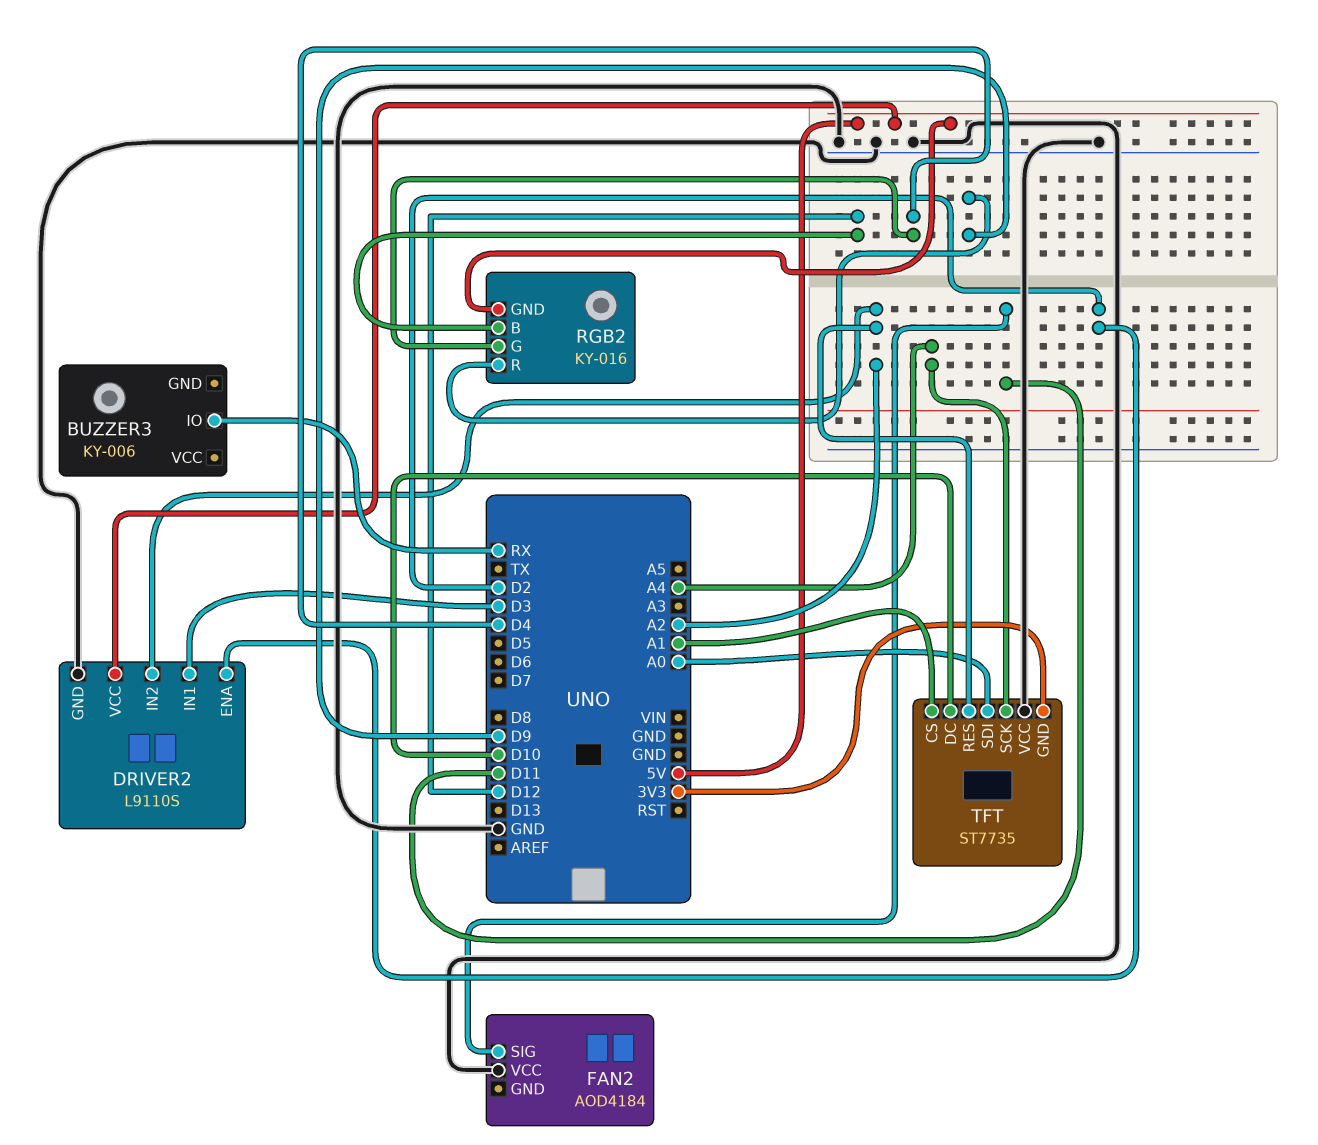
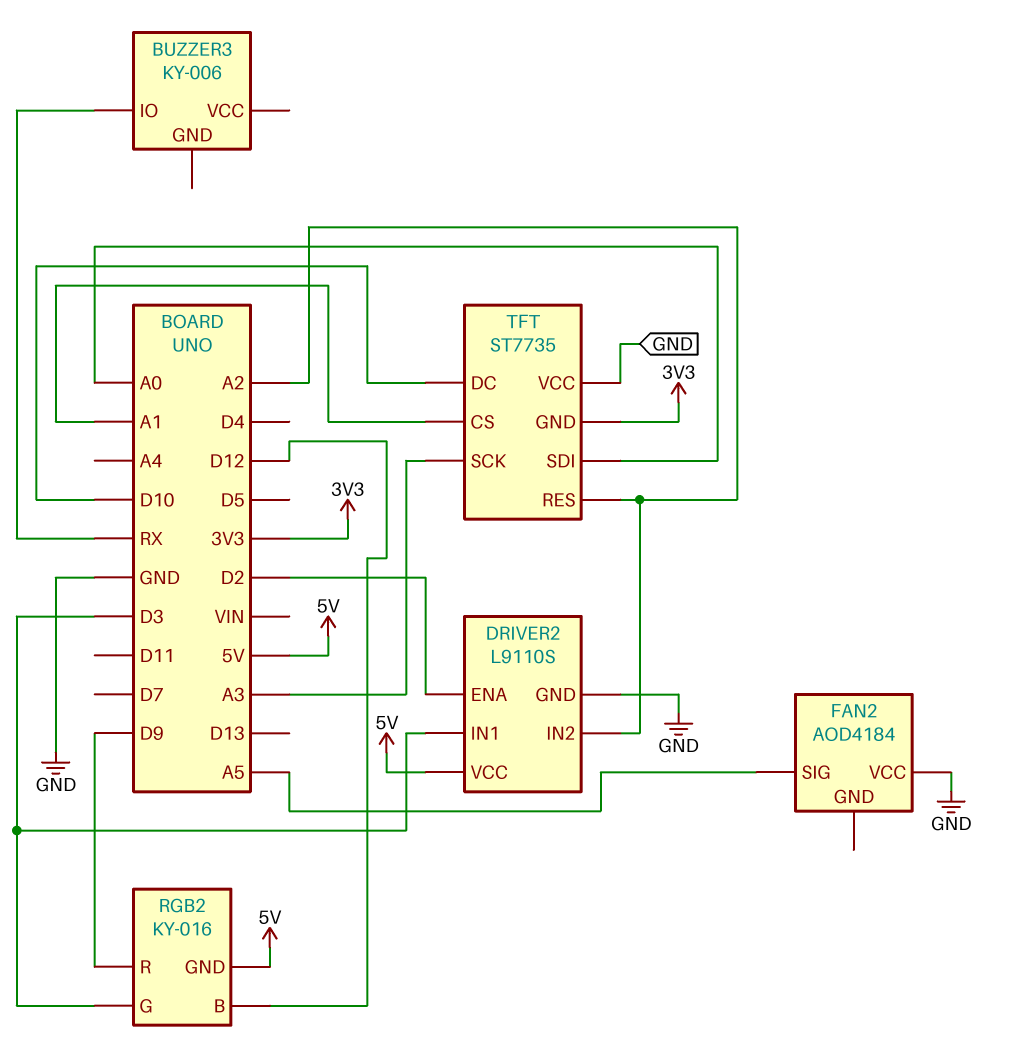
FAN2 pin SIG: D11 -> A5
RGB2 pin G: D4 -> D3
TFT pin SCK: A4 -> A3

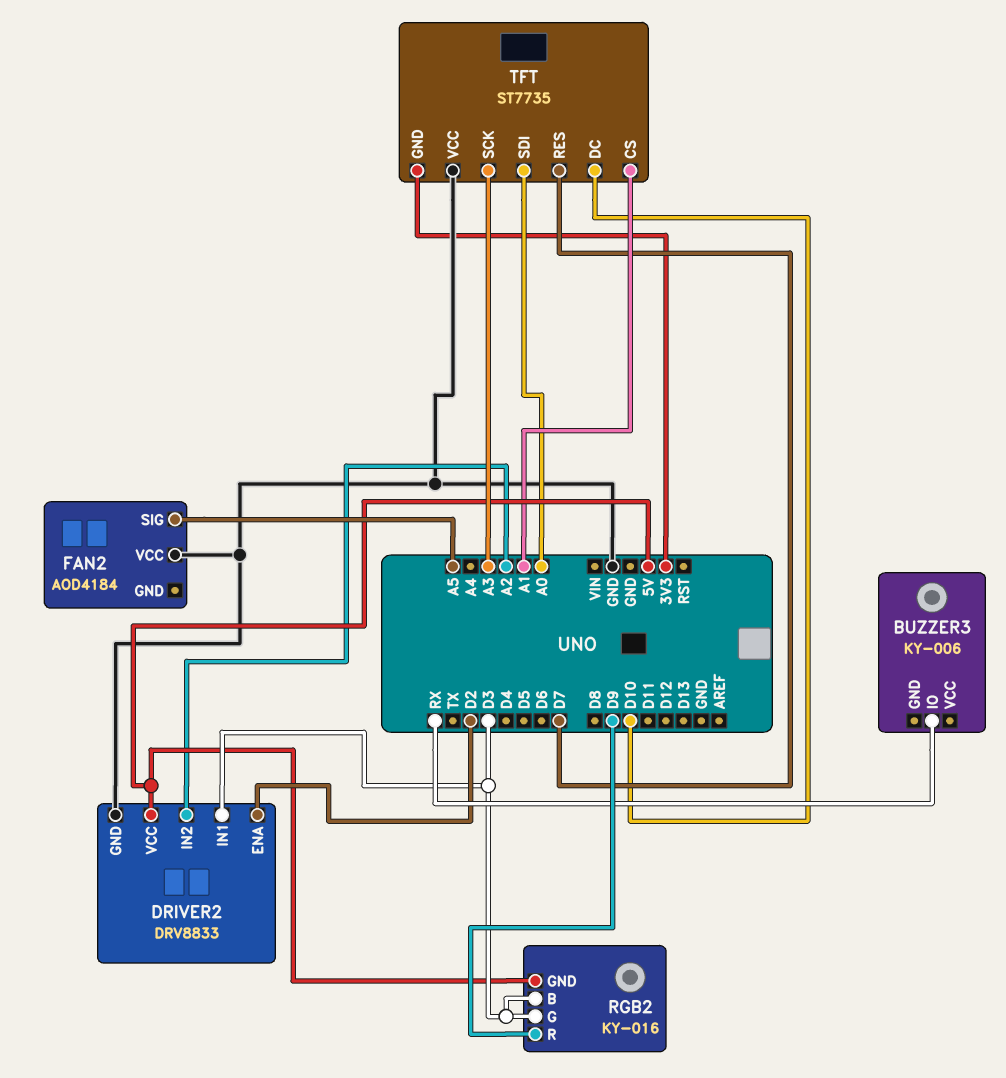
DRIVER2: L9110S -> DRV8833
RGB2 pin B: D12 -> D3
TFT pin RES: A2 -> D7

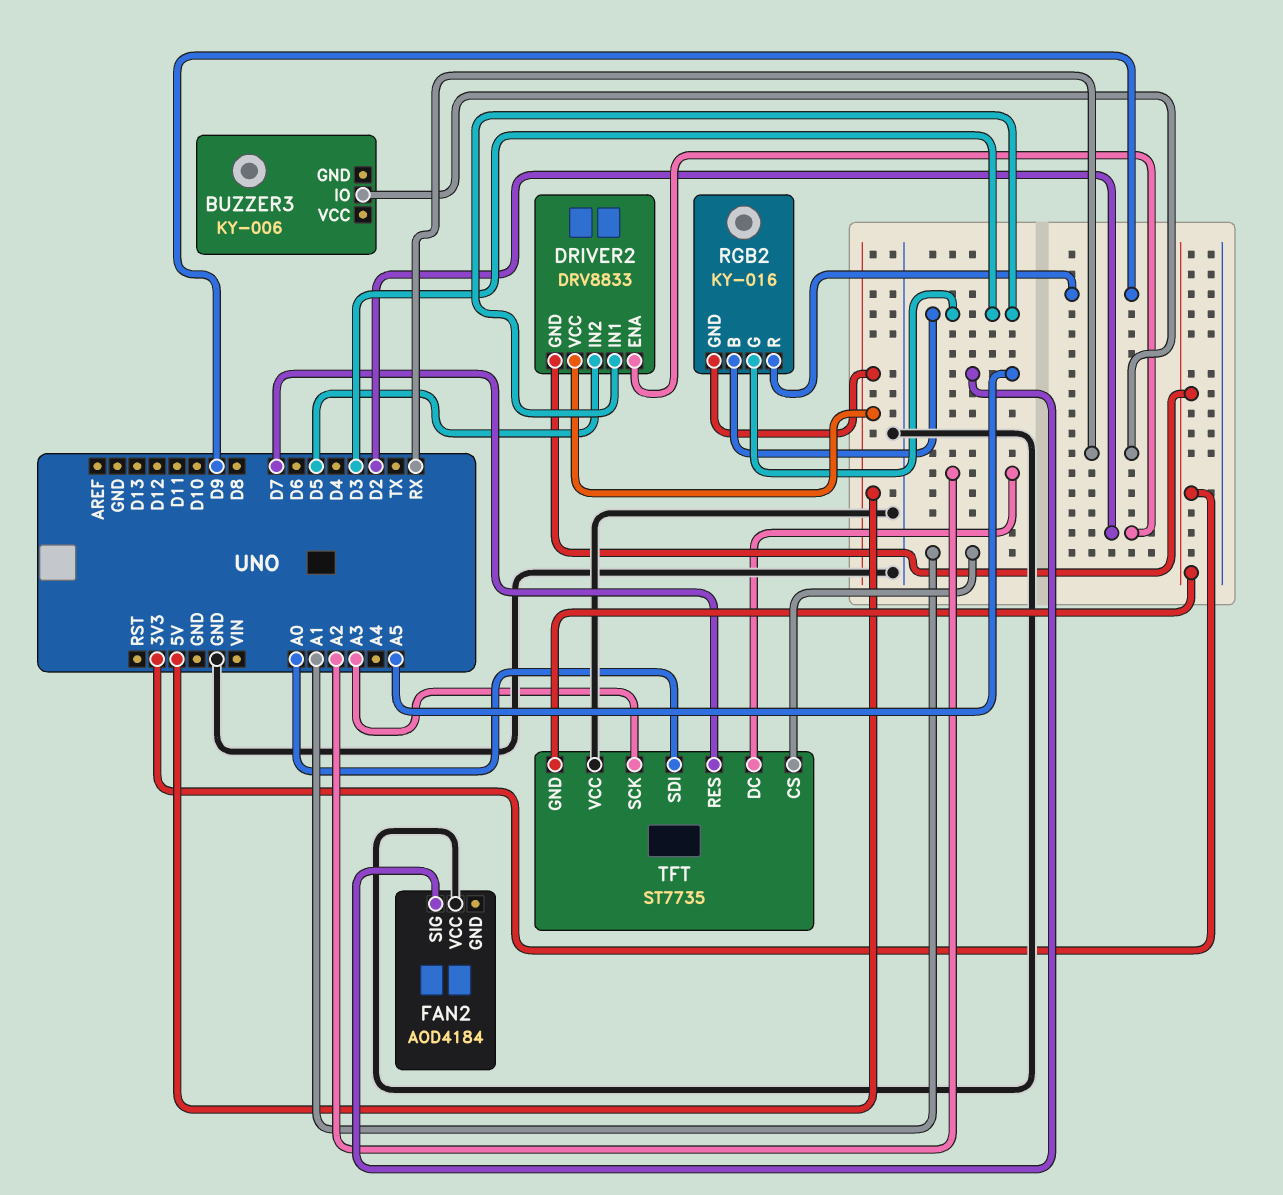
DRIVER2 pin GND: GND -> 3V3
DRIVER2 pin IN2: A2 -> D5
TFT pin DC: D10 -> A2

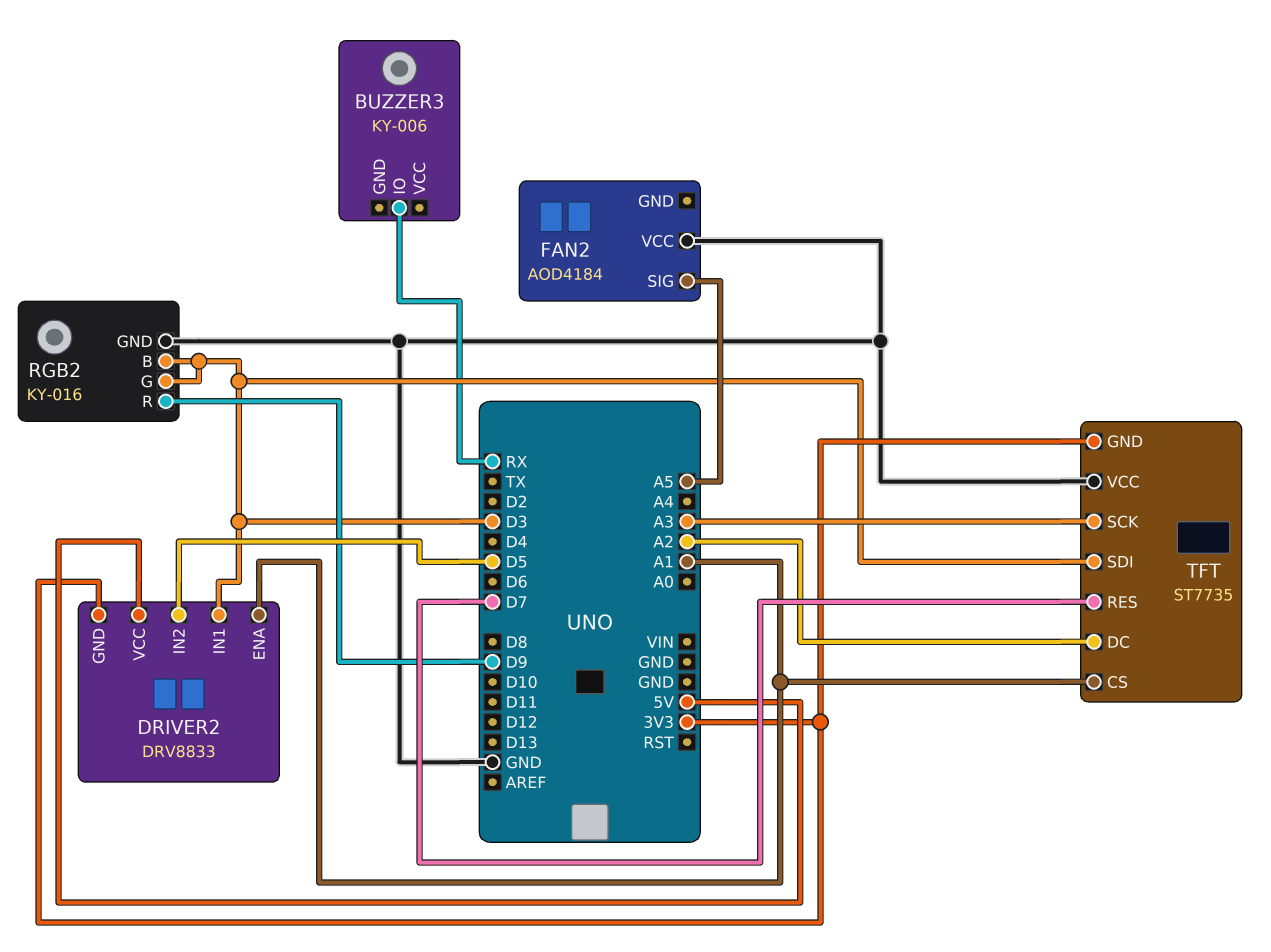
DRIVER2 pin ENA: D2 -> A1
RGB2 pin GND: 5V -> GND
TFT pin SDI: A0 -> D3

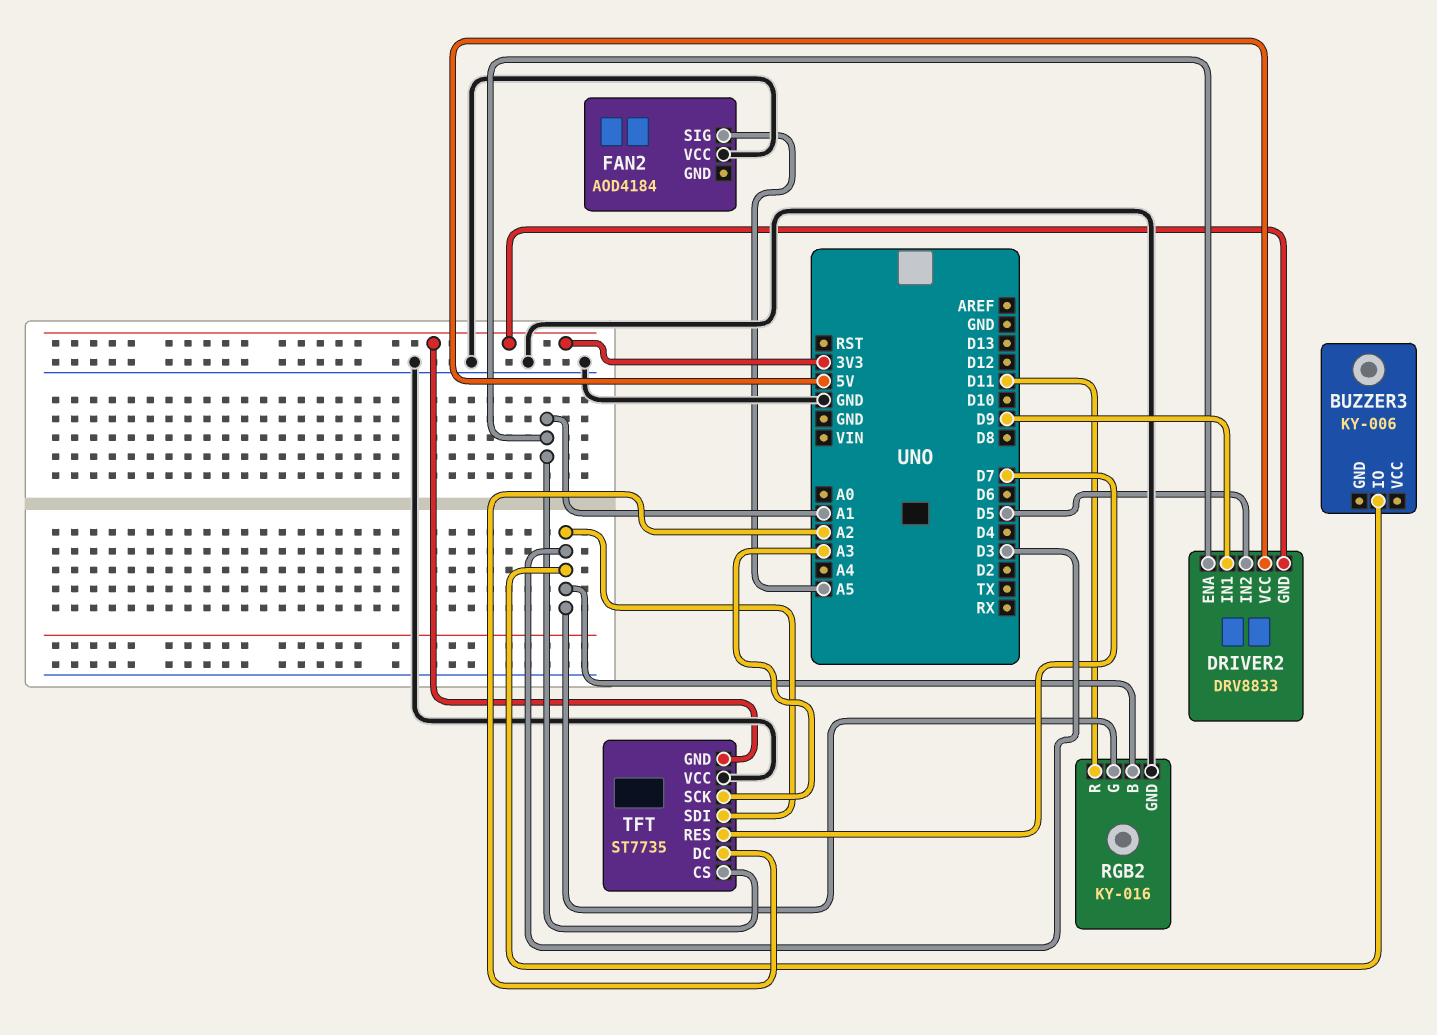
BUZZER3 pin IO: RX -> D3
DRIVER2 pin IN1: D3 -> D9
RGB2 pin R: D9 -> D11

